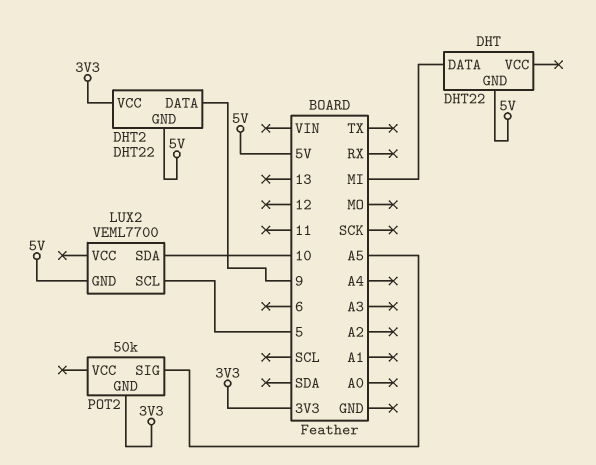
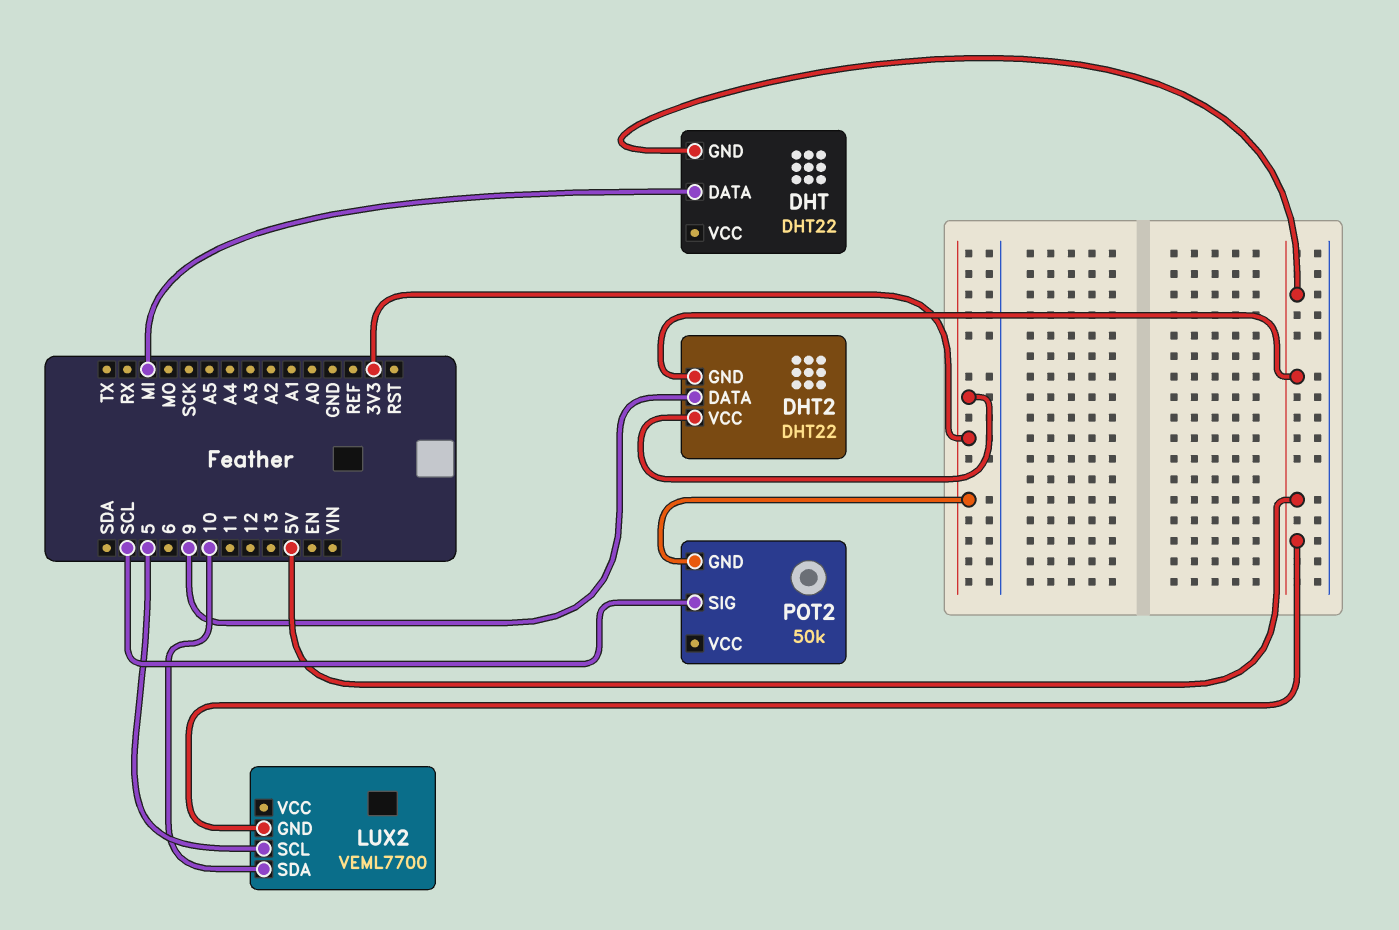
POT2 pin SIG: A5 -> SCL

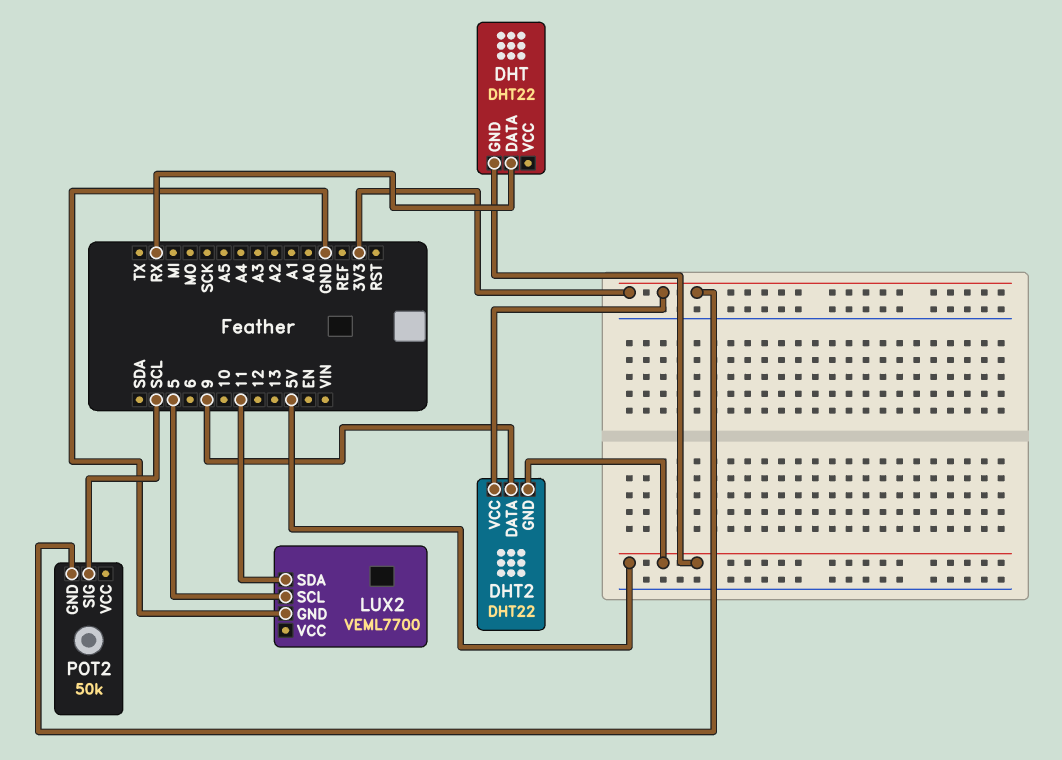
DHT pin DATA: MI -> RX
LUX2 pin GND: 5V -> GND
LUX2 pin SDA: 10 -> 11

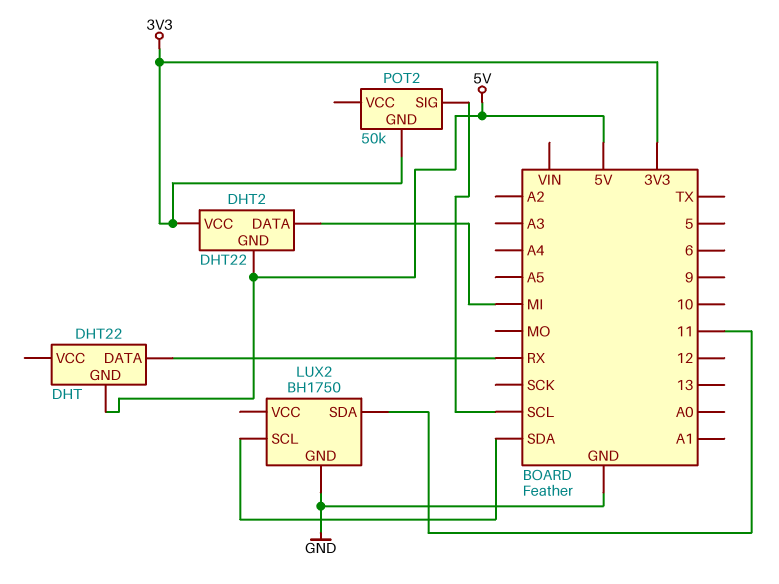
DHT2 pin DATA: 9 -> MI
LUX2: VEML7700 -> BH1750
LUX2 pin SCL: 5 -> SDA

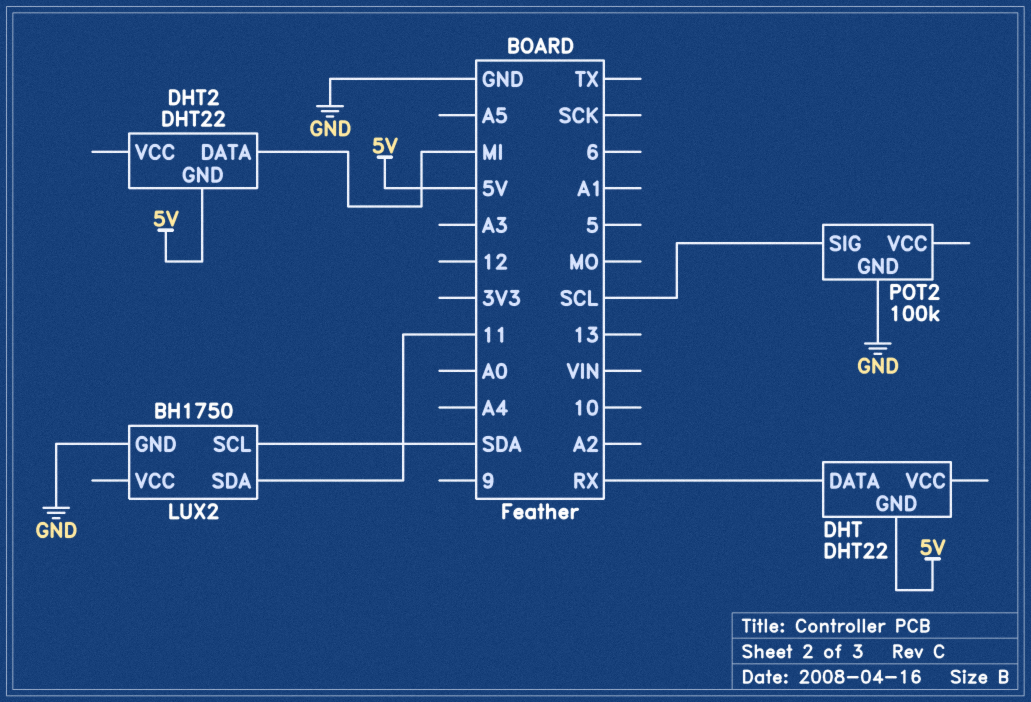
DHT2 pin VCC: 3V3 -> none
POT2: 50k -> 100k
POT2 pin GND: 3V3 -> GND

